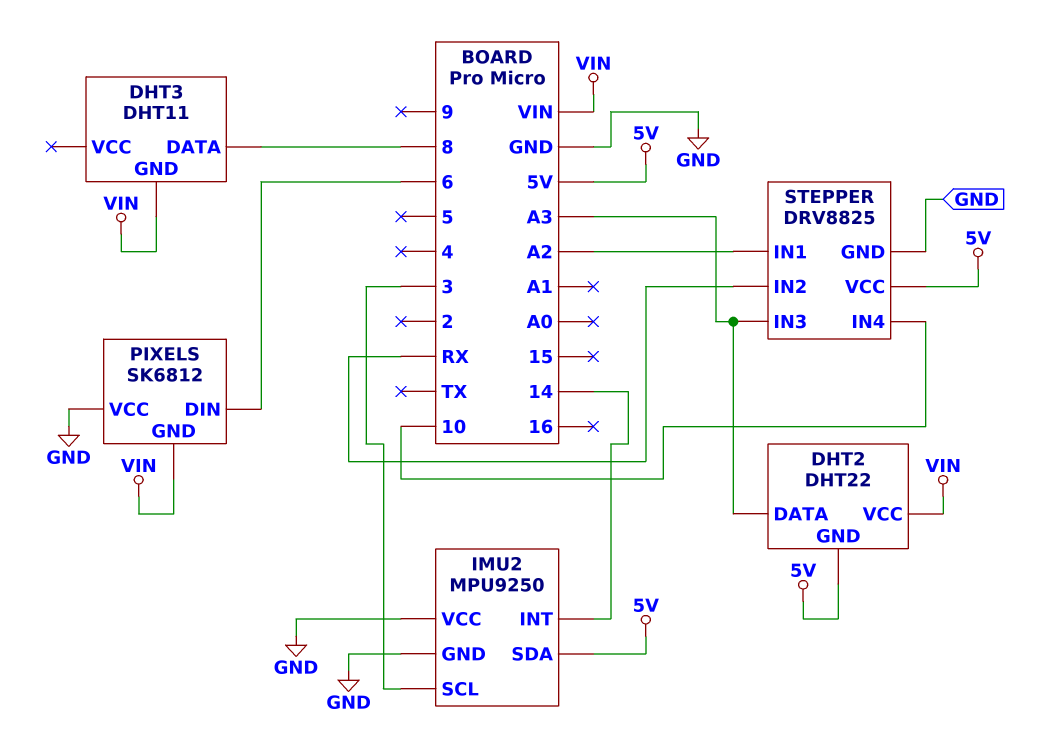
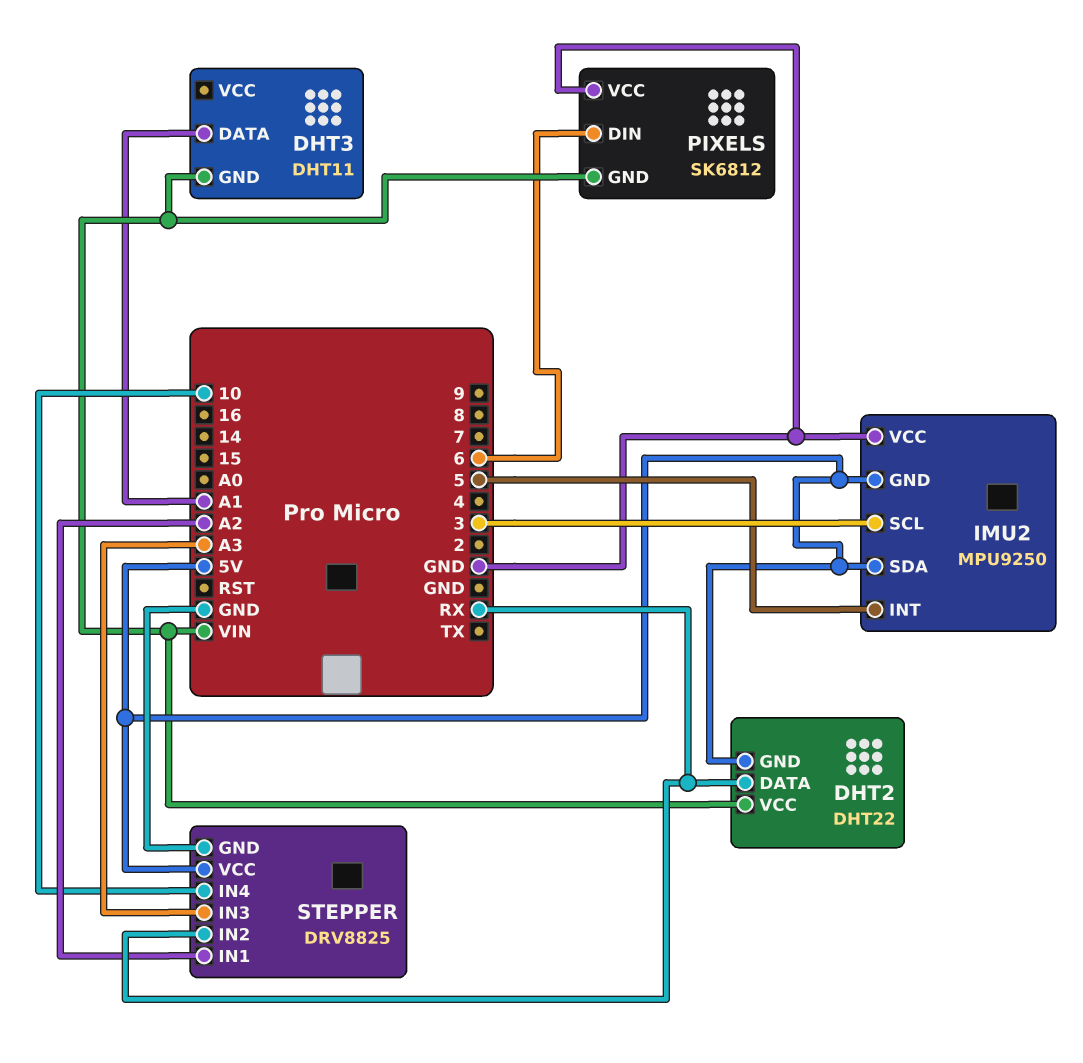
DHT2 pin DATA: A3 -> RX
DHT3 pin DATA: 8 -> A1
IMU2 pin GND: GND -> 5V
IMU2 pin INT: 14 -> 5

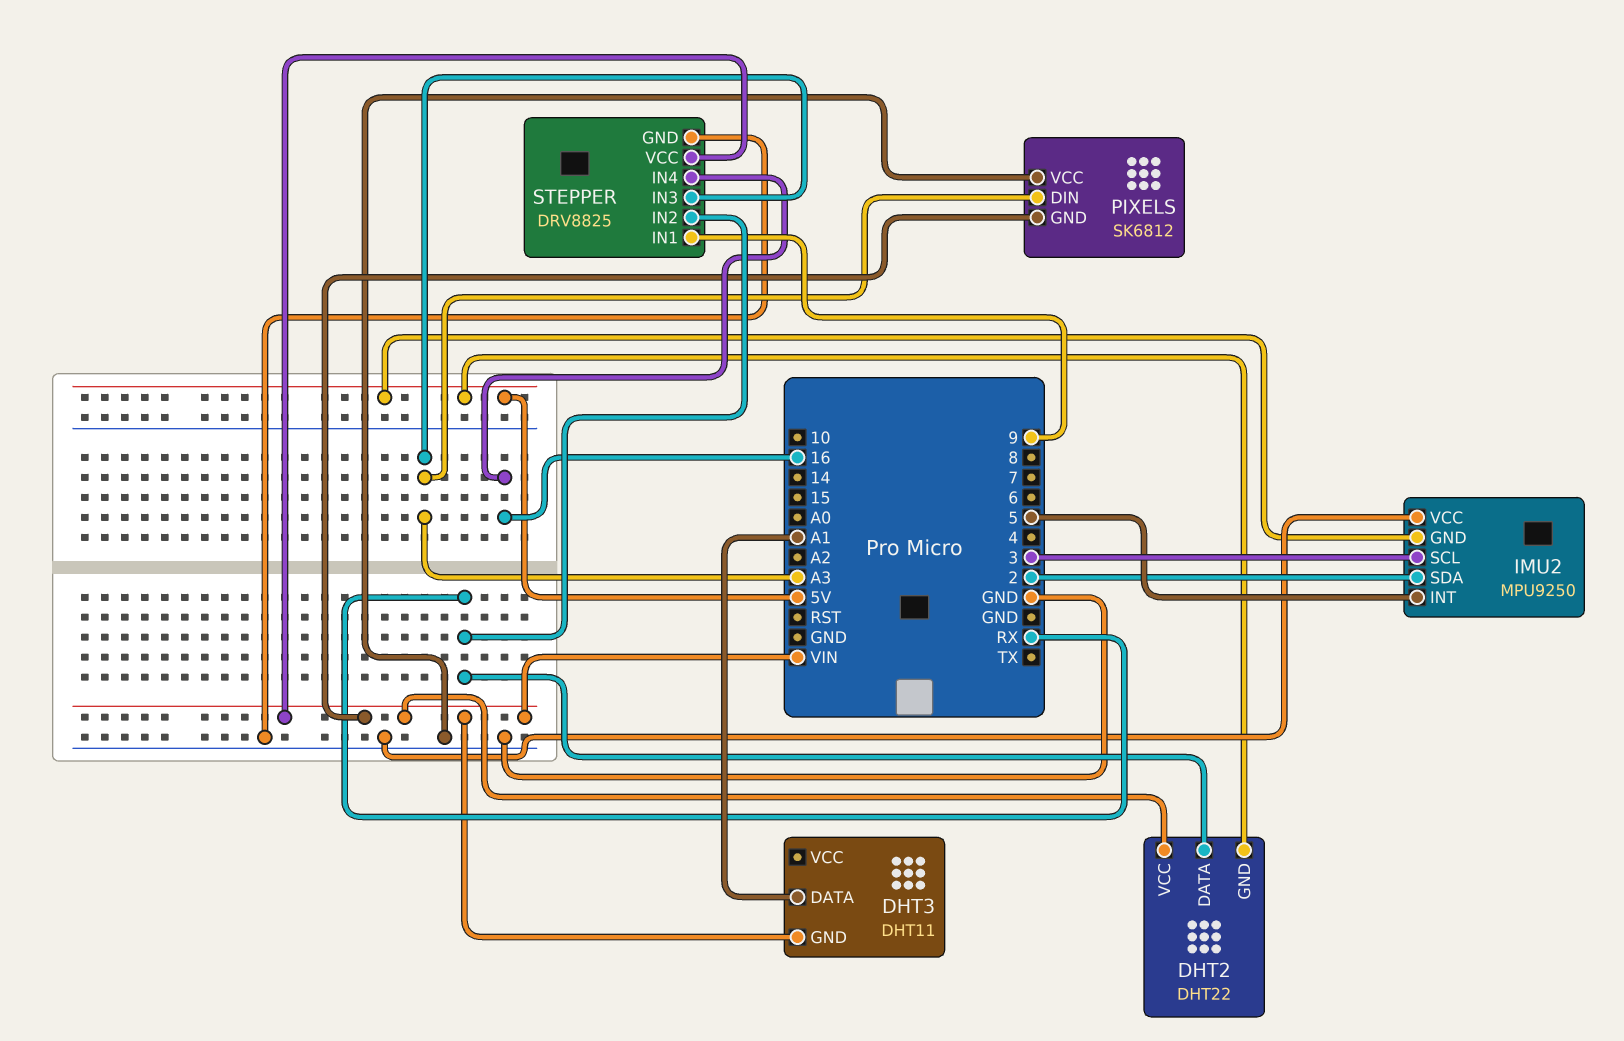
IMU2 pin SDA: 5V -> 2
PIXELS pin DIN: 6 -> A3
STEPPER pin IN1: A2 -> 9
STEPPER pin IN4: 10 -> 16
STEPPER pin VCC: 5V -> VIN

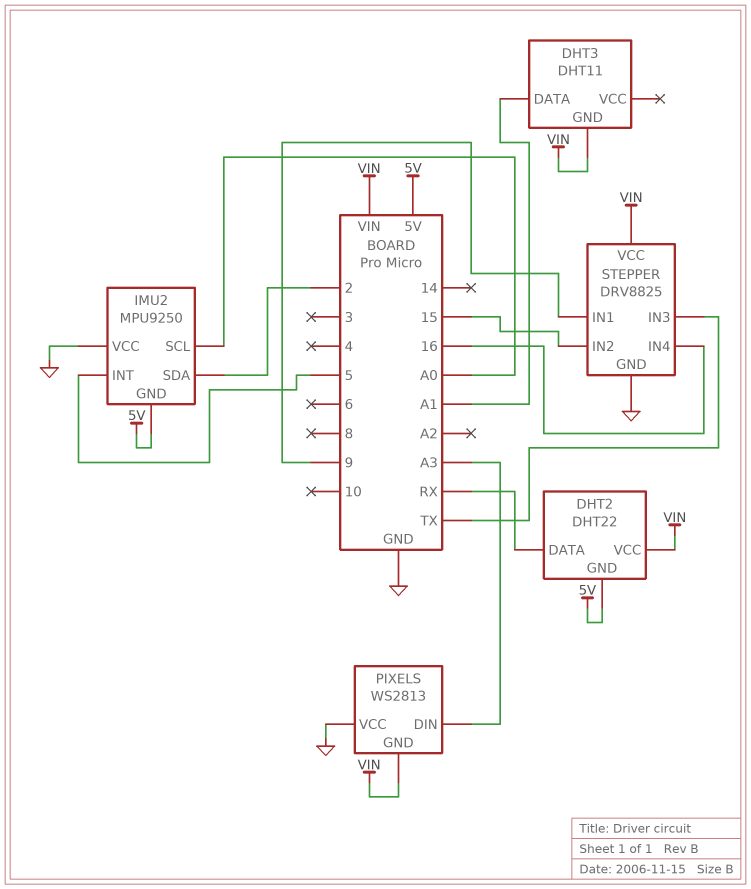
IMU2 pin SCL: 3 -> A0
PIXELS: SK6812 -> WS2813
STEPPER pin IN2: RX -> 15
STEPPER pin IN3: A3 -> TX

